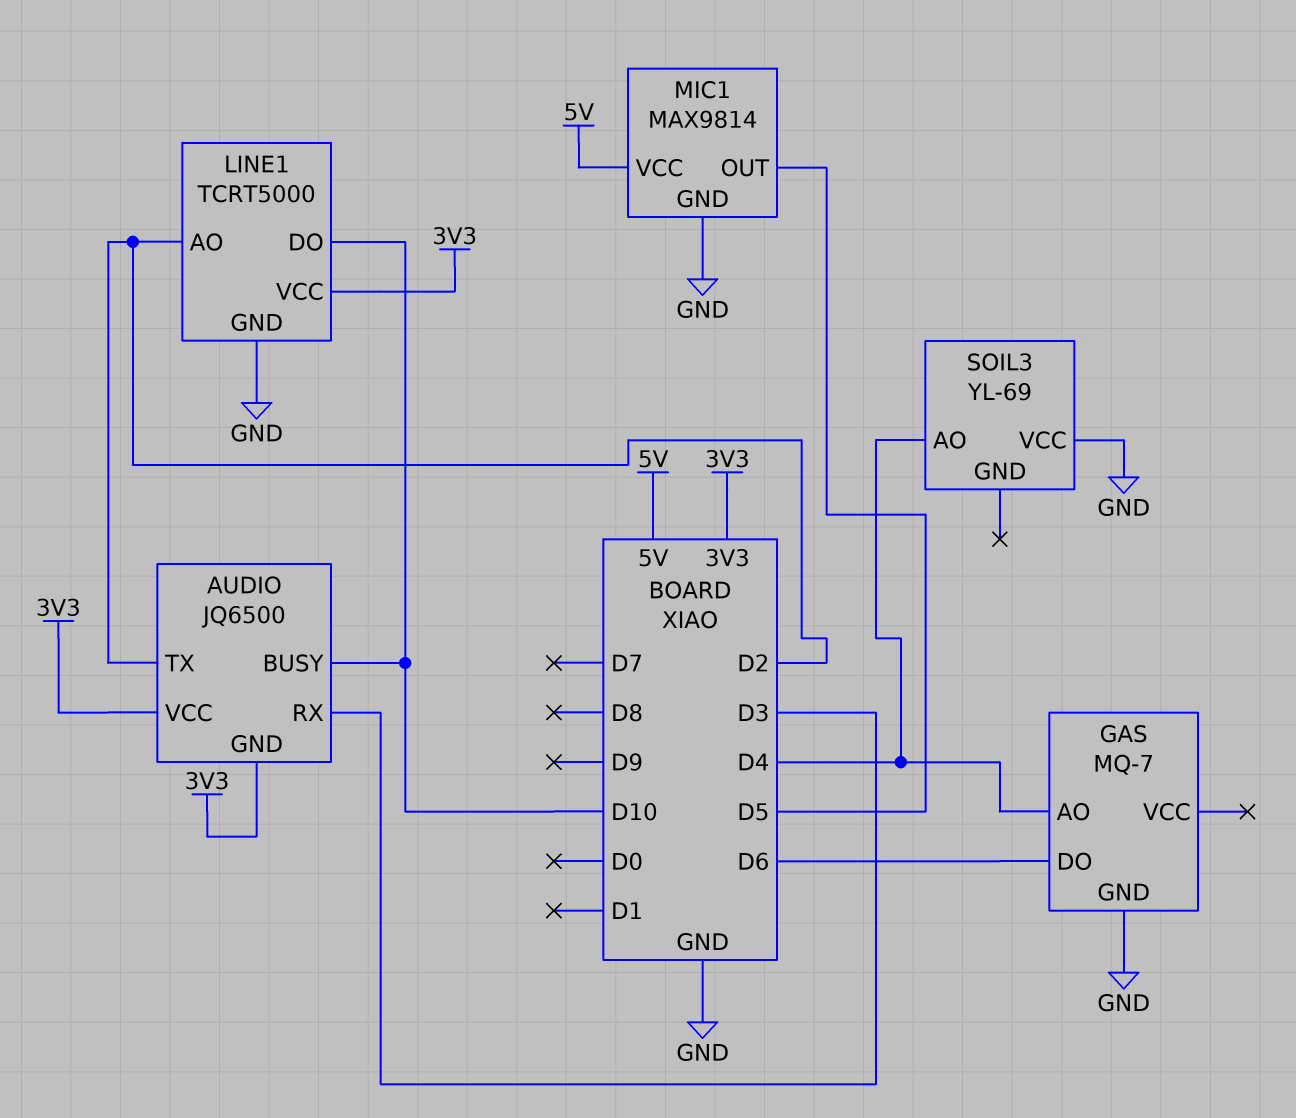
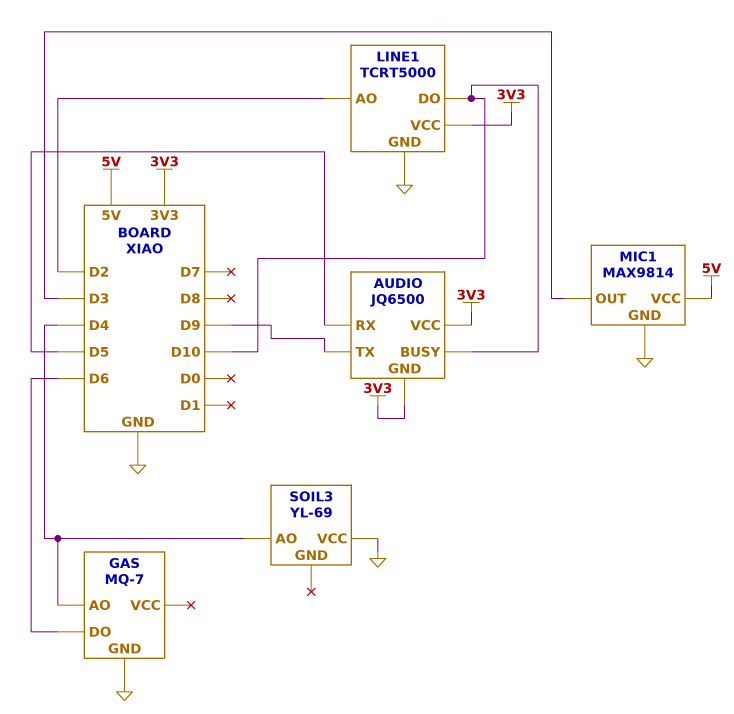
AUDIO pin RX: D3 -> D5
AUDIO pin TX: D2 -> D9
MIC1 pin OUT: D5 -> D3

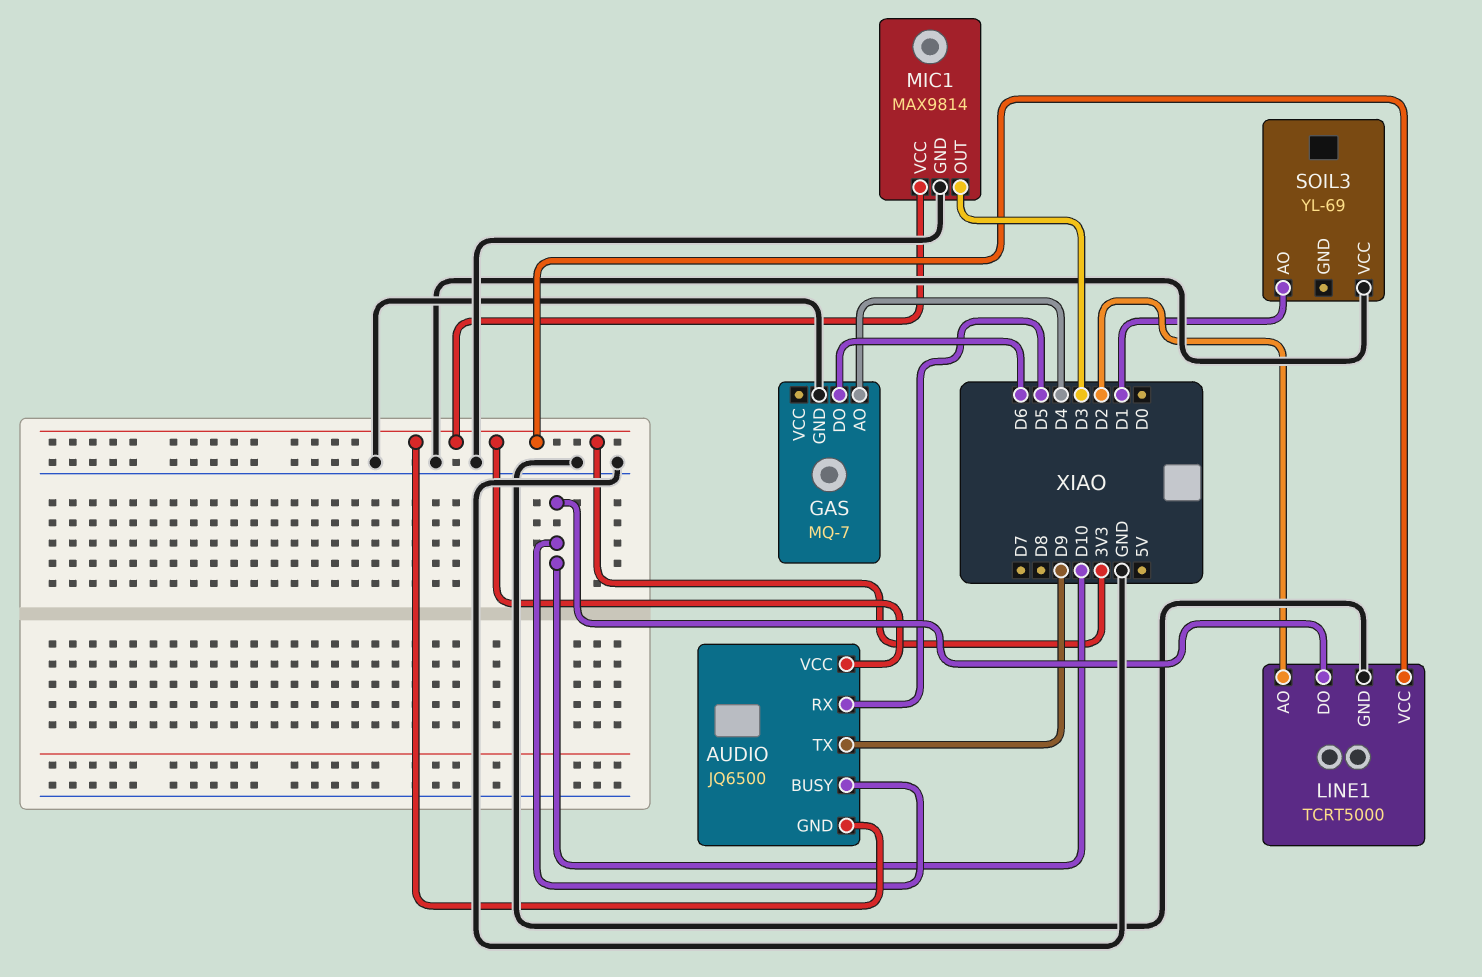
MIC1 pin VCC: 5V -> 3V3
SOIL3 pin AO: D4 -> D1

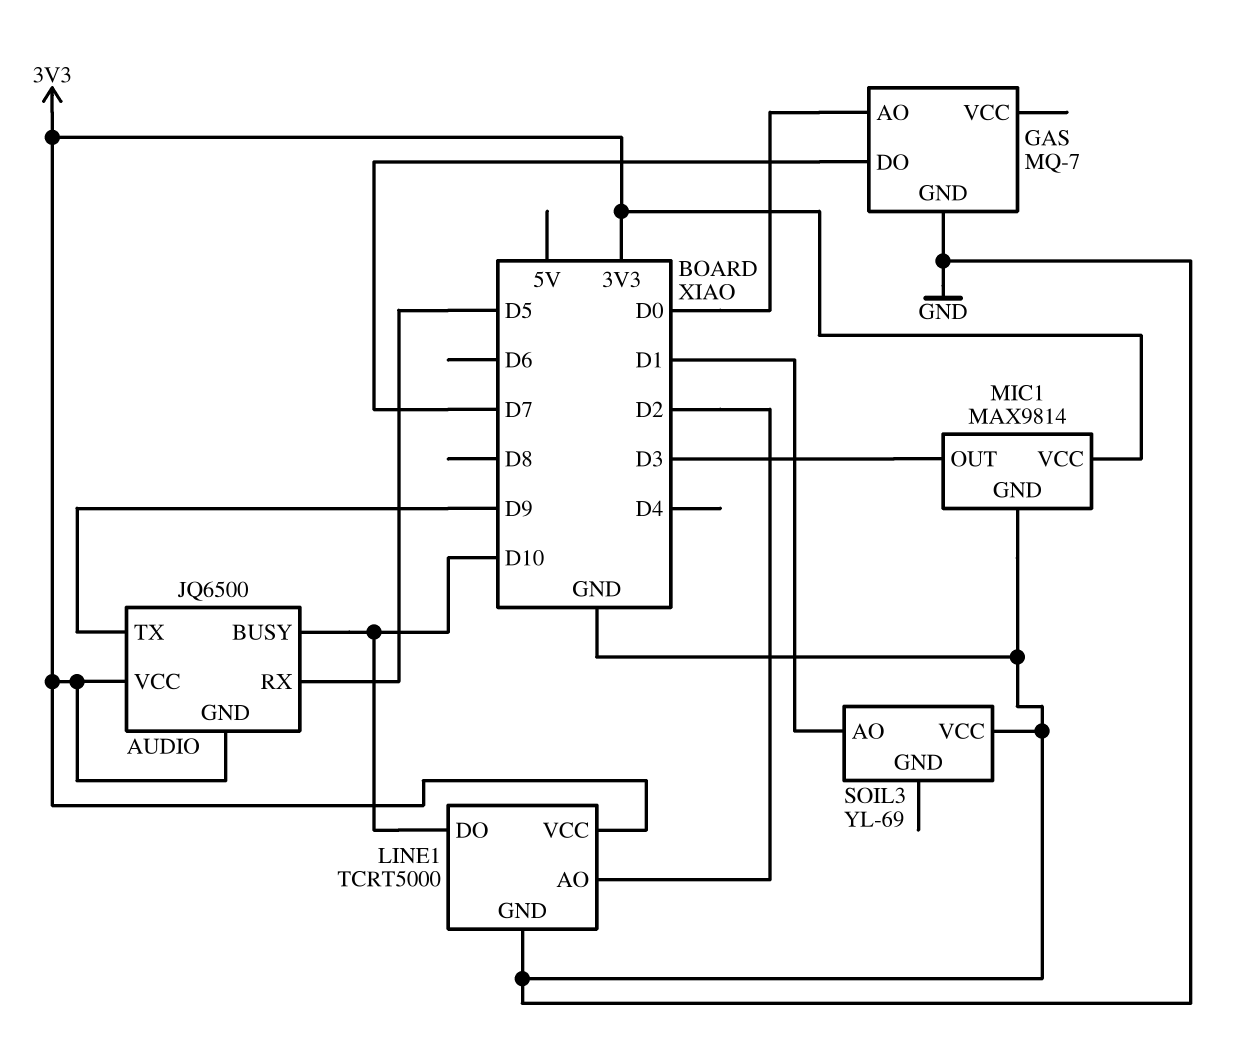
GAS pin AO: D4 -> D0
GAS pin DO: D6 -> D7

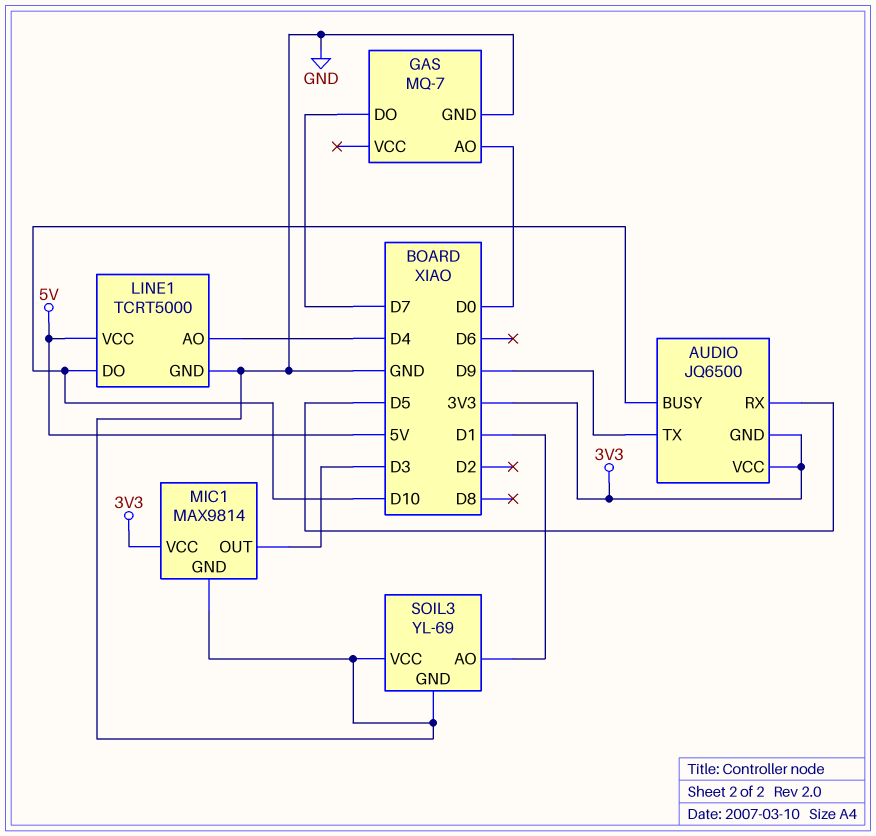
LINE1 pin AO: D2 -> D4
LINE1 pin VCC: 3V3 -> 5V
SOIL3 pin GND: none -> GND

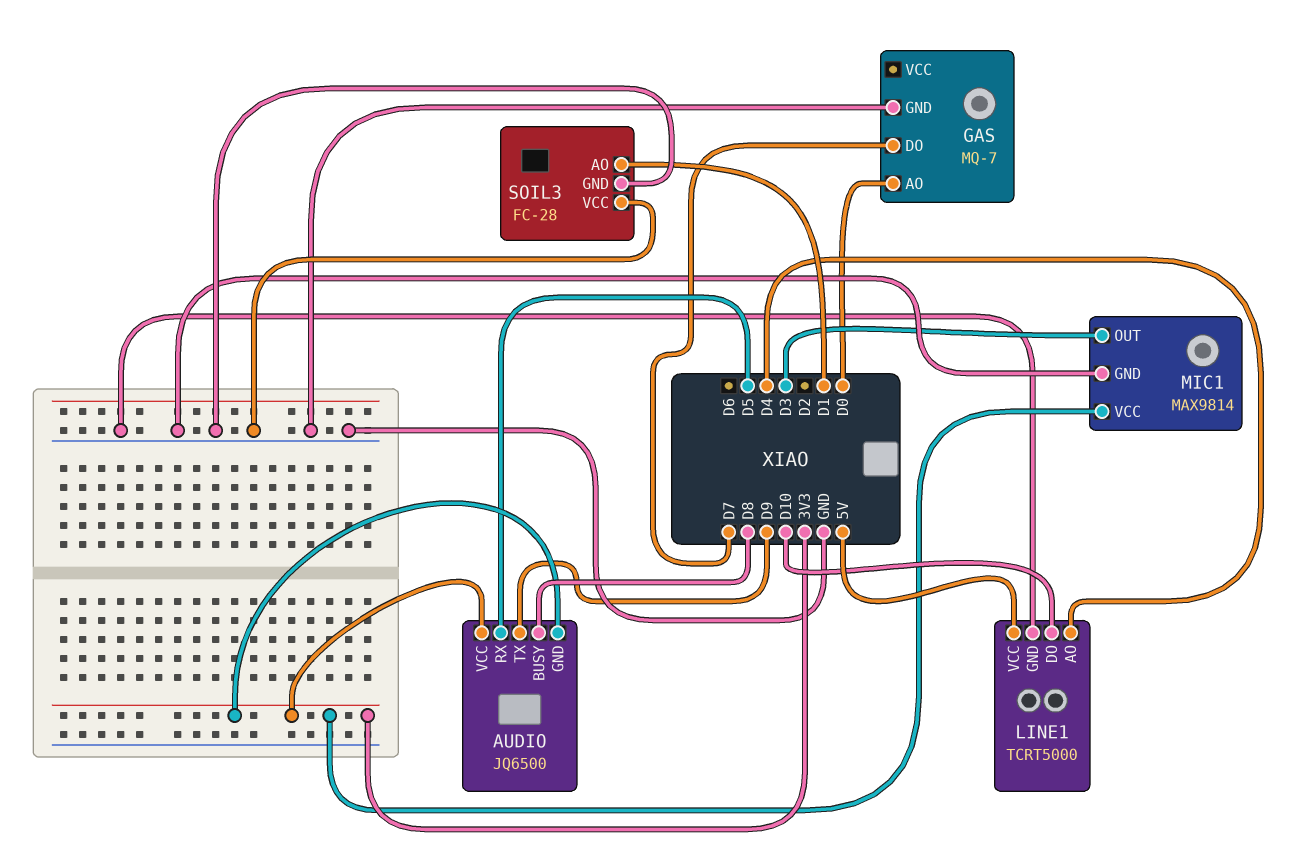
AUDIO pin BUSY: D10 -> D8
SOIL3: YL-69 -> FC-28

